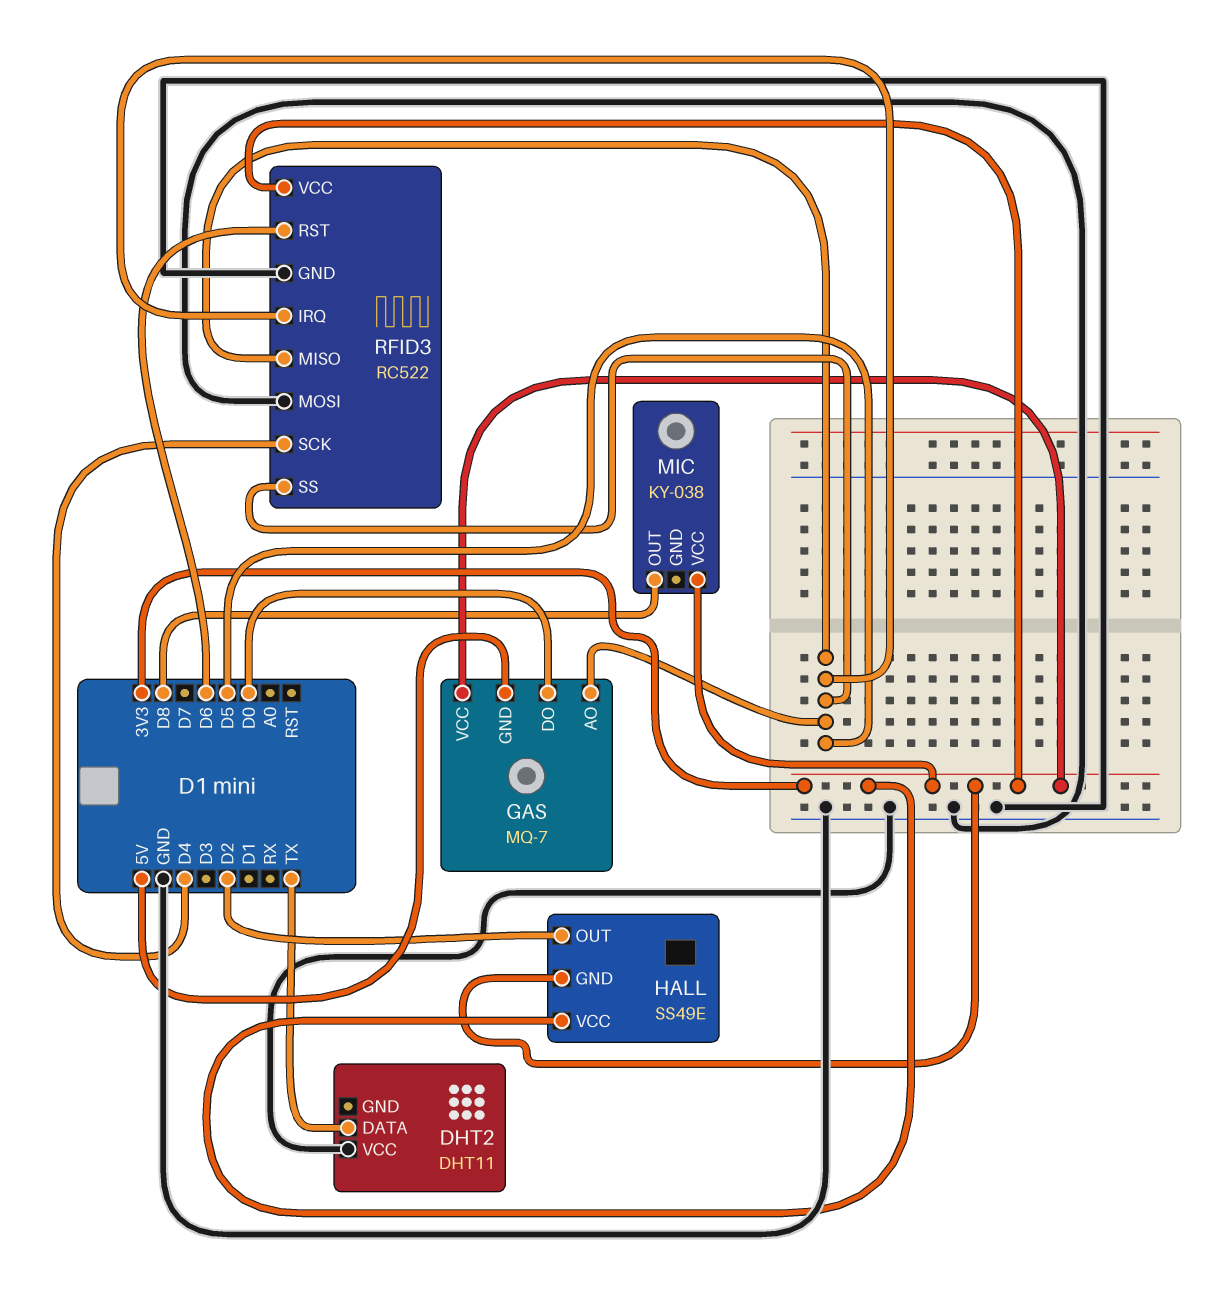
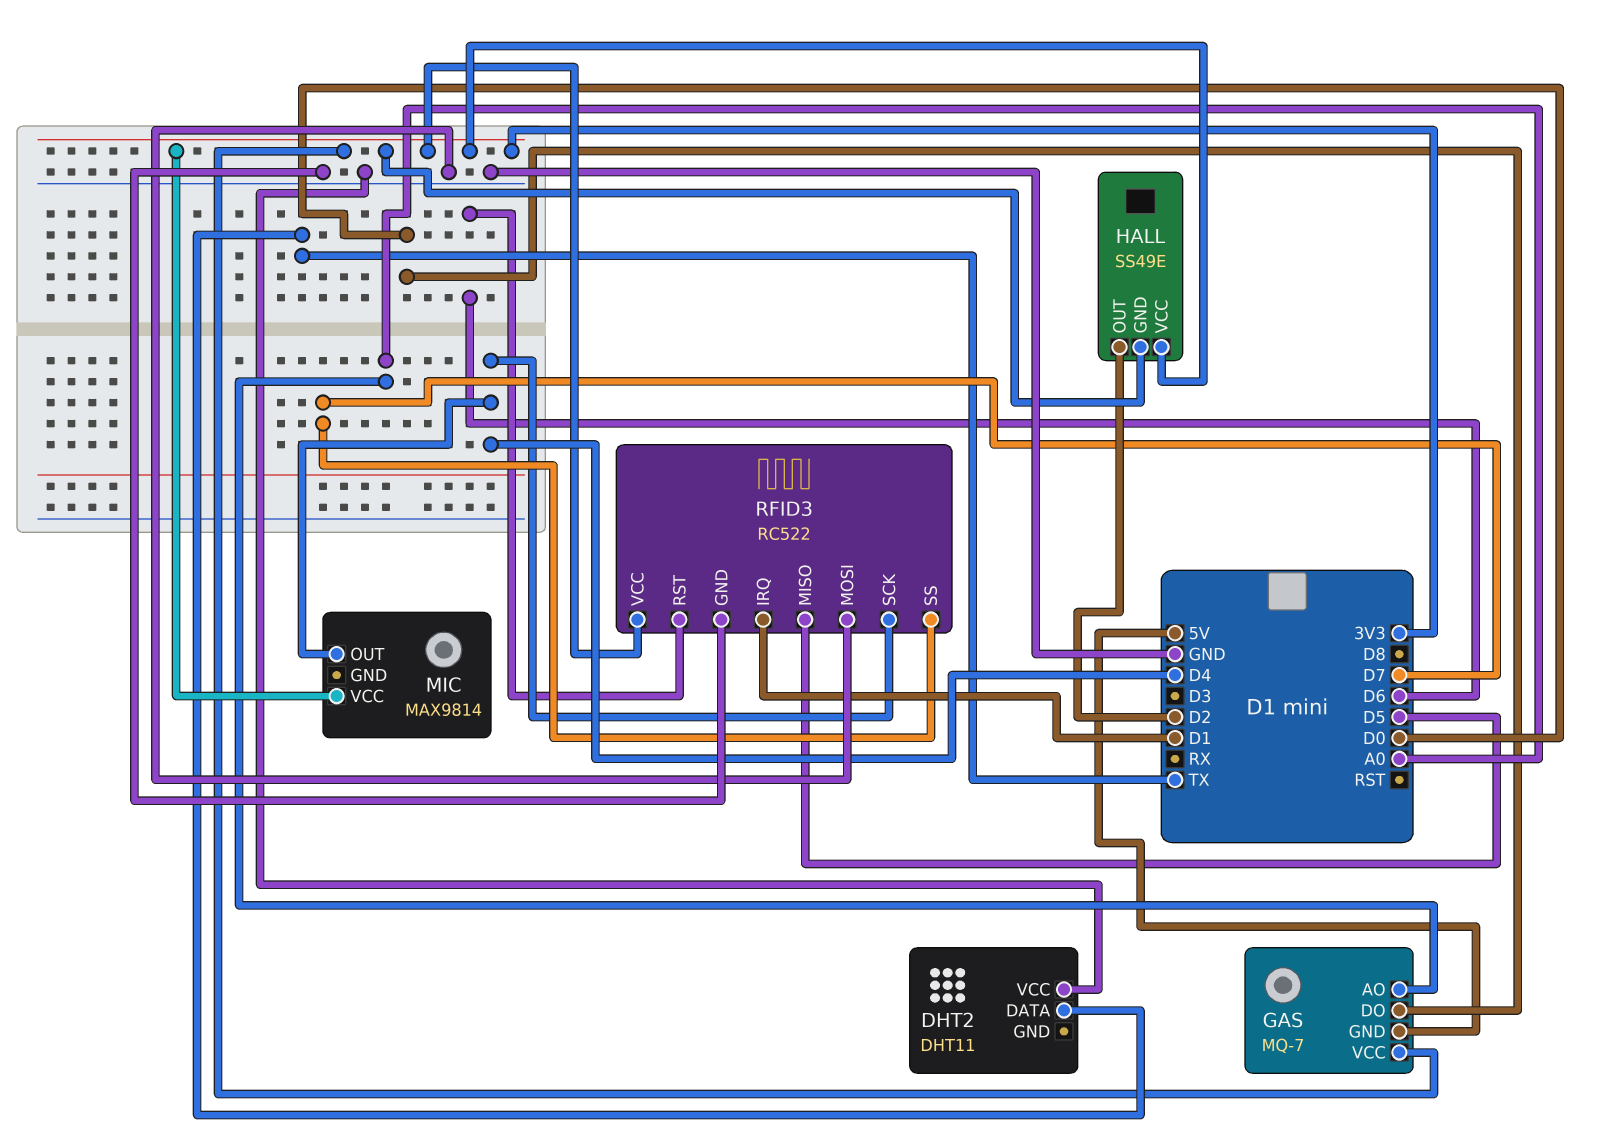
GAS pin AO: D5 -> A0
MIC: KY-038 -> MAX9814
MIC pin OUT: D8 -> D4
RFID3 pin IRQ: D5 -> D1
RFID3 pin SS: D5 -> D7

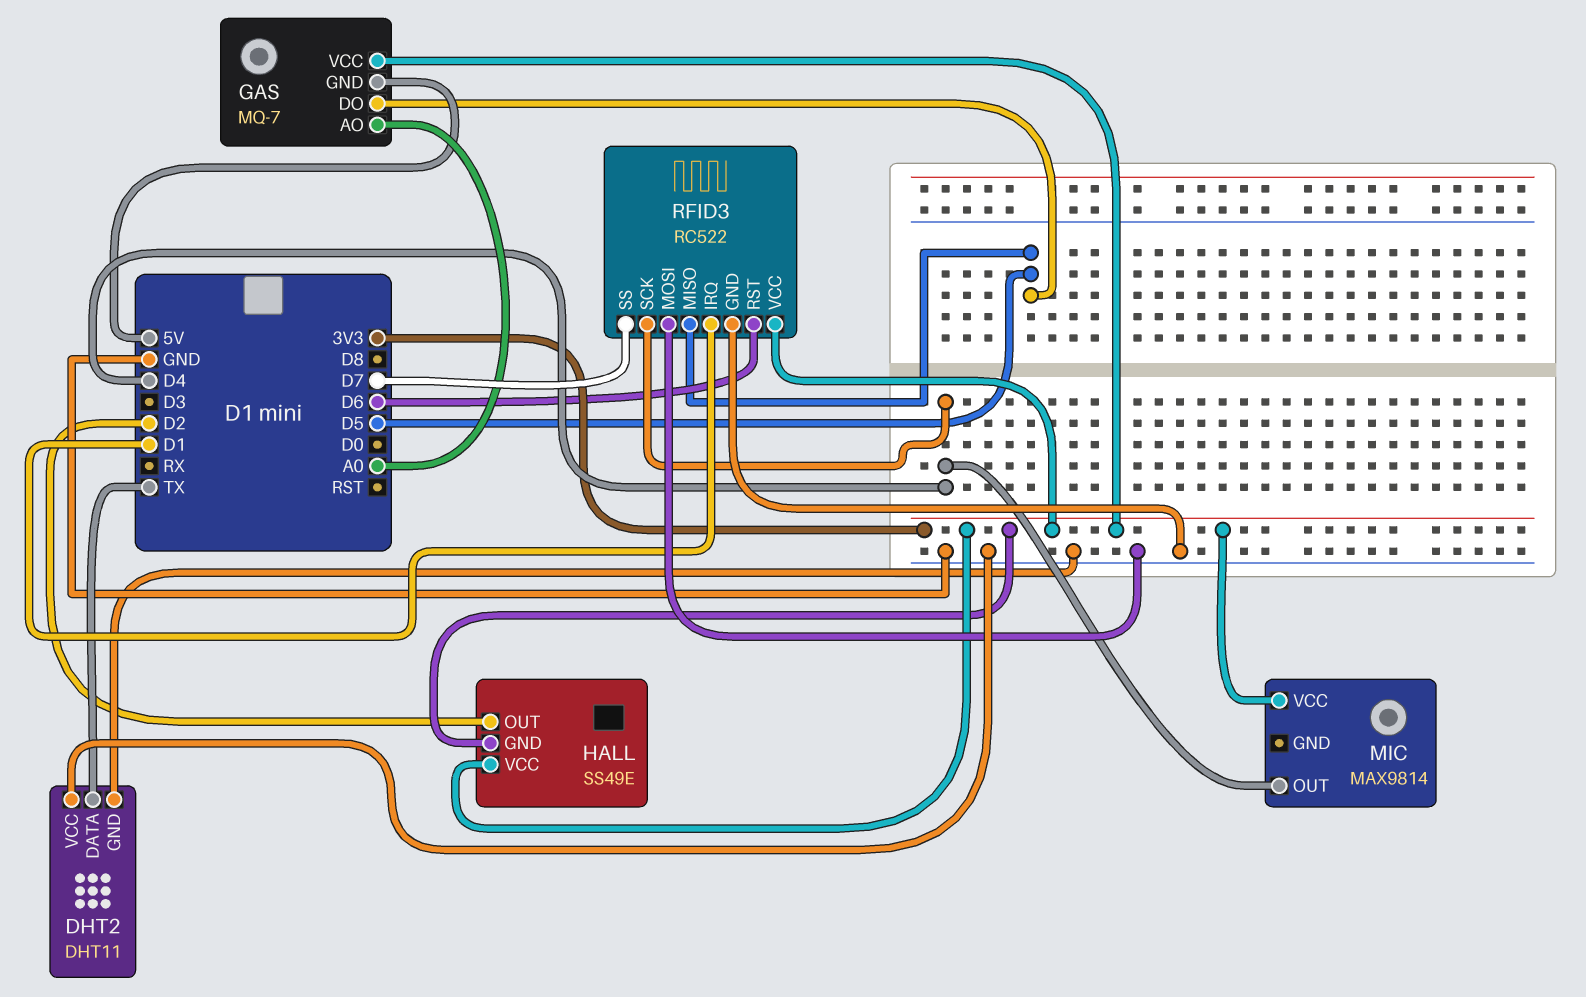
DHT2 pin GND: none -> GND
GAS pin DO: D0 -> D5

